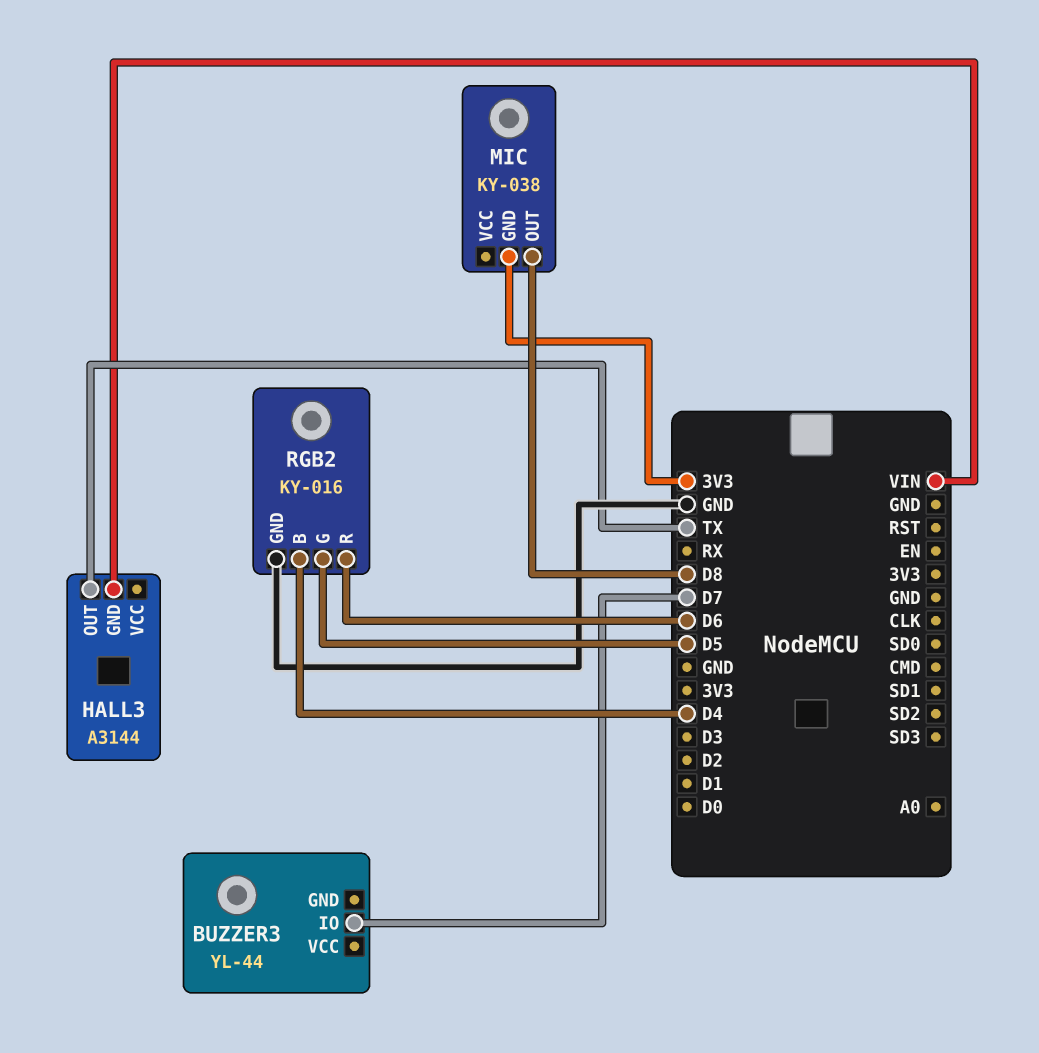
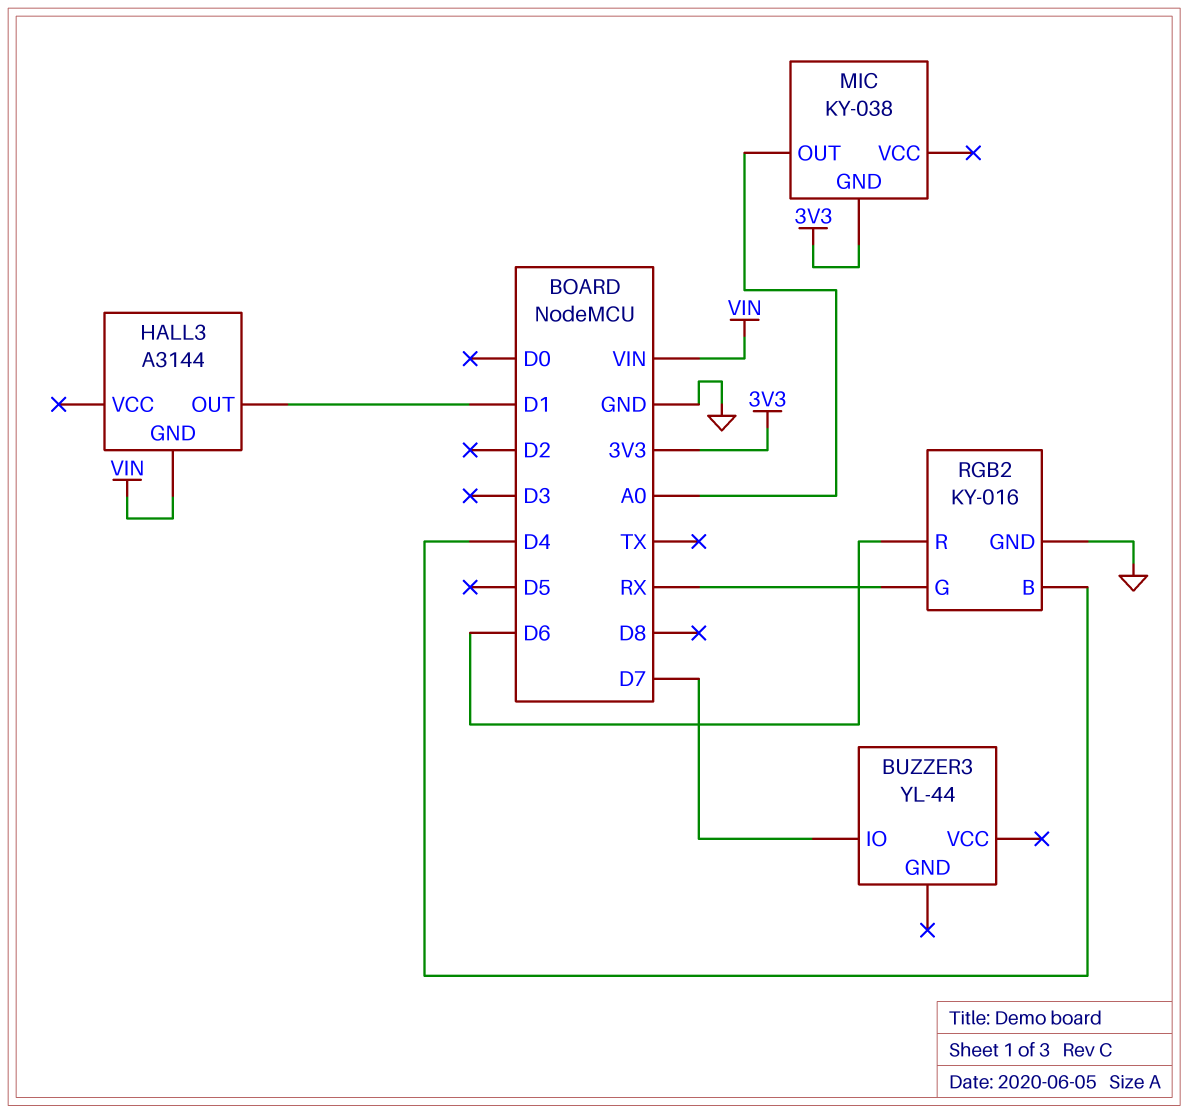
HALL3 pin OUT: TX -> D1
MIC pin OUT: D8 -> A0
RGB2 pin G: D5 -> RX

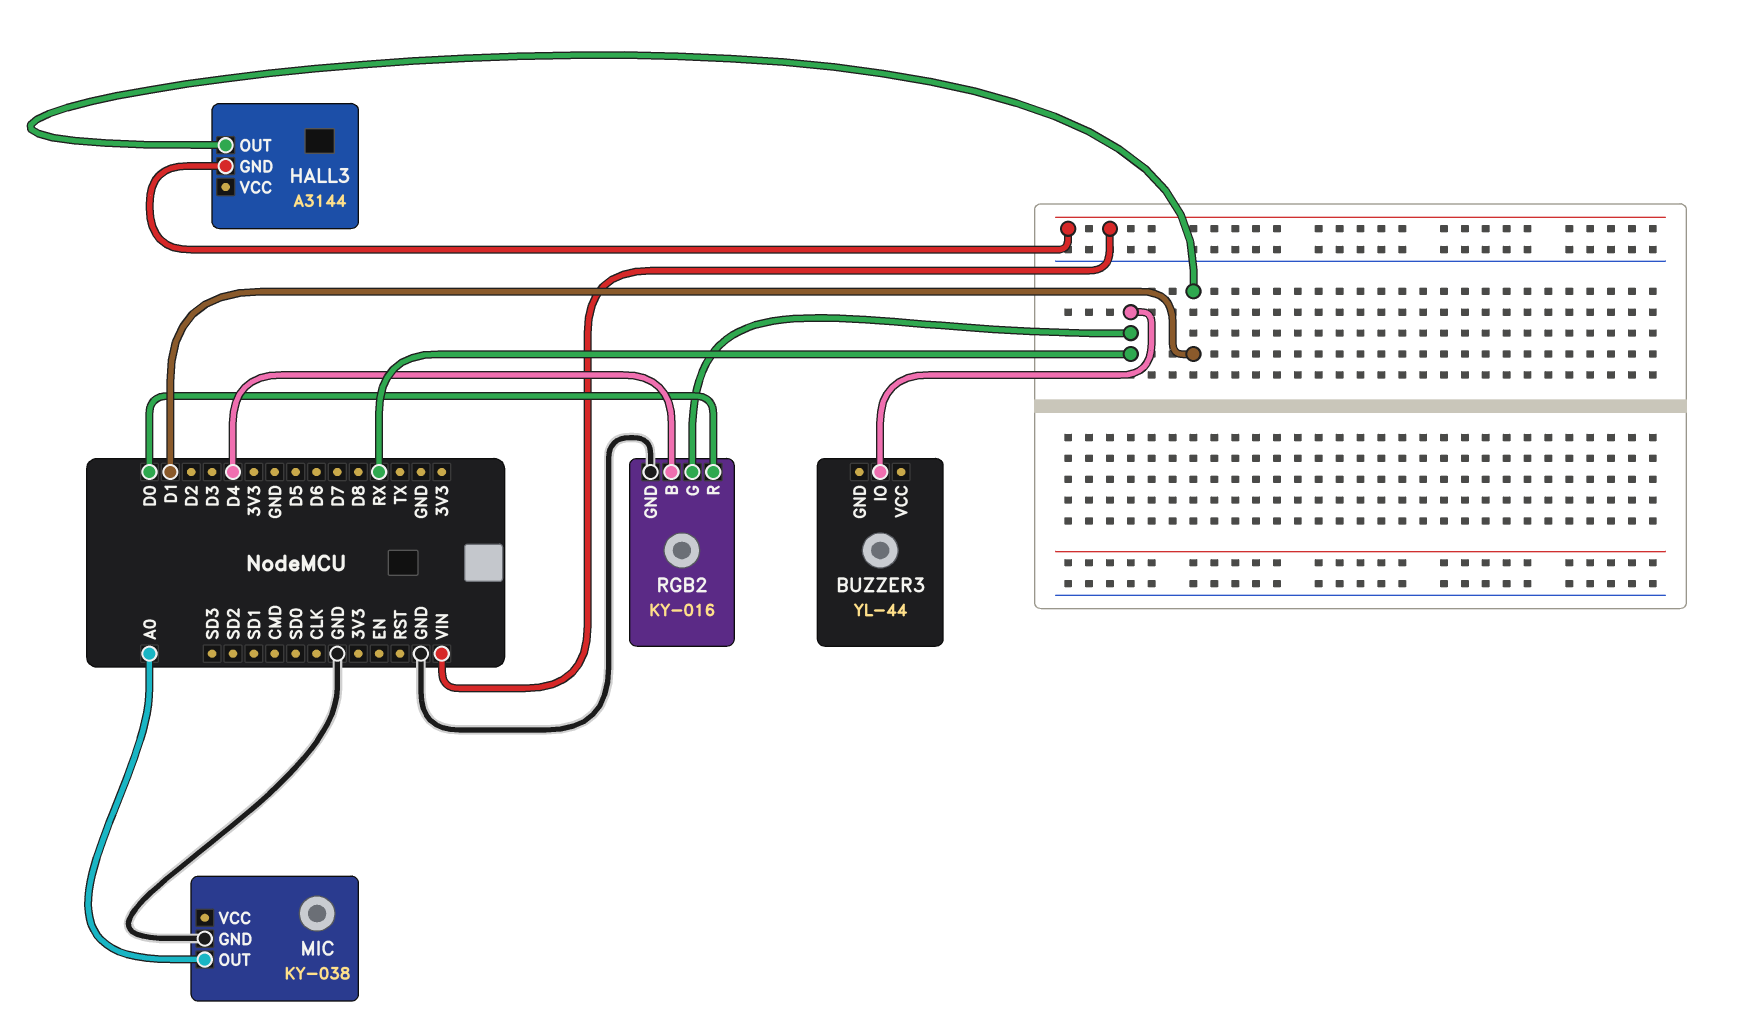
BUZZER3 pin IO: D7 -> RX
MIC pin GND: 3V3 -> GND
RGB2 pin R: D6 -> D0

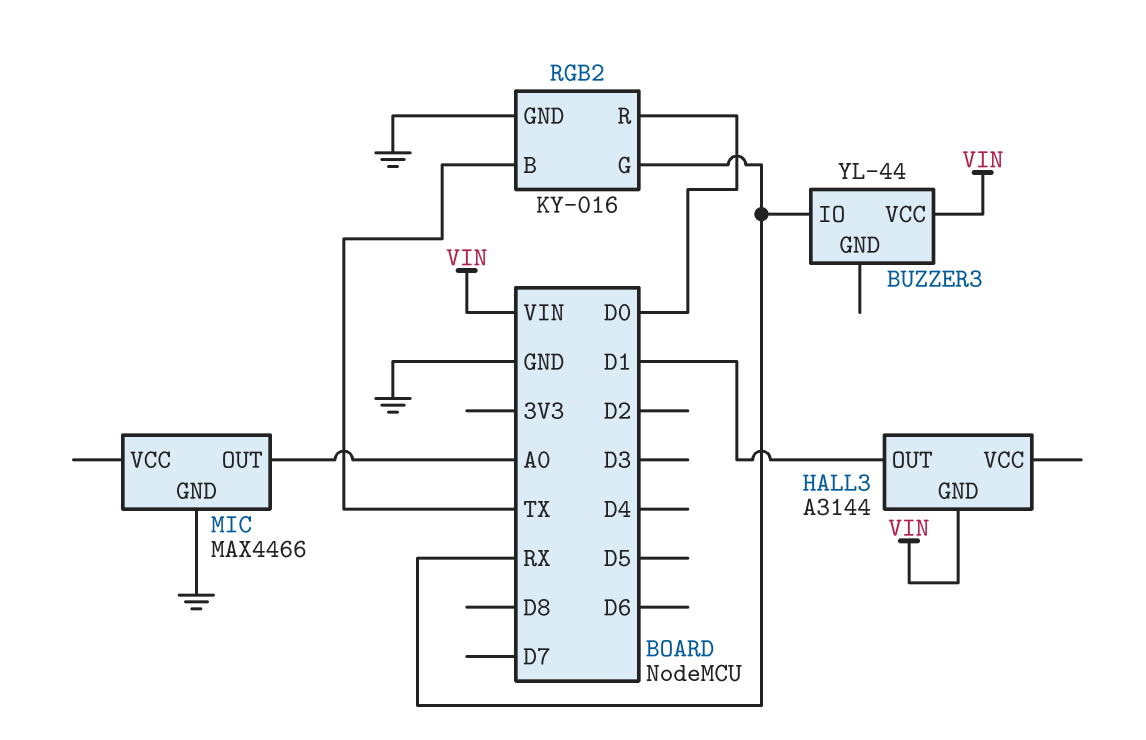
BUZZER3 pin VCC: none -> VIN
MIC: KY-038 -> MAX4466
RGB2 pin B: D4 -> TX

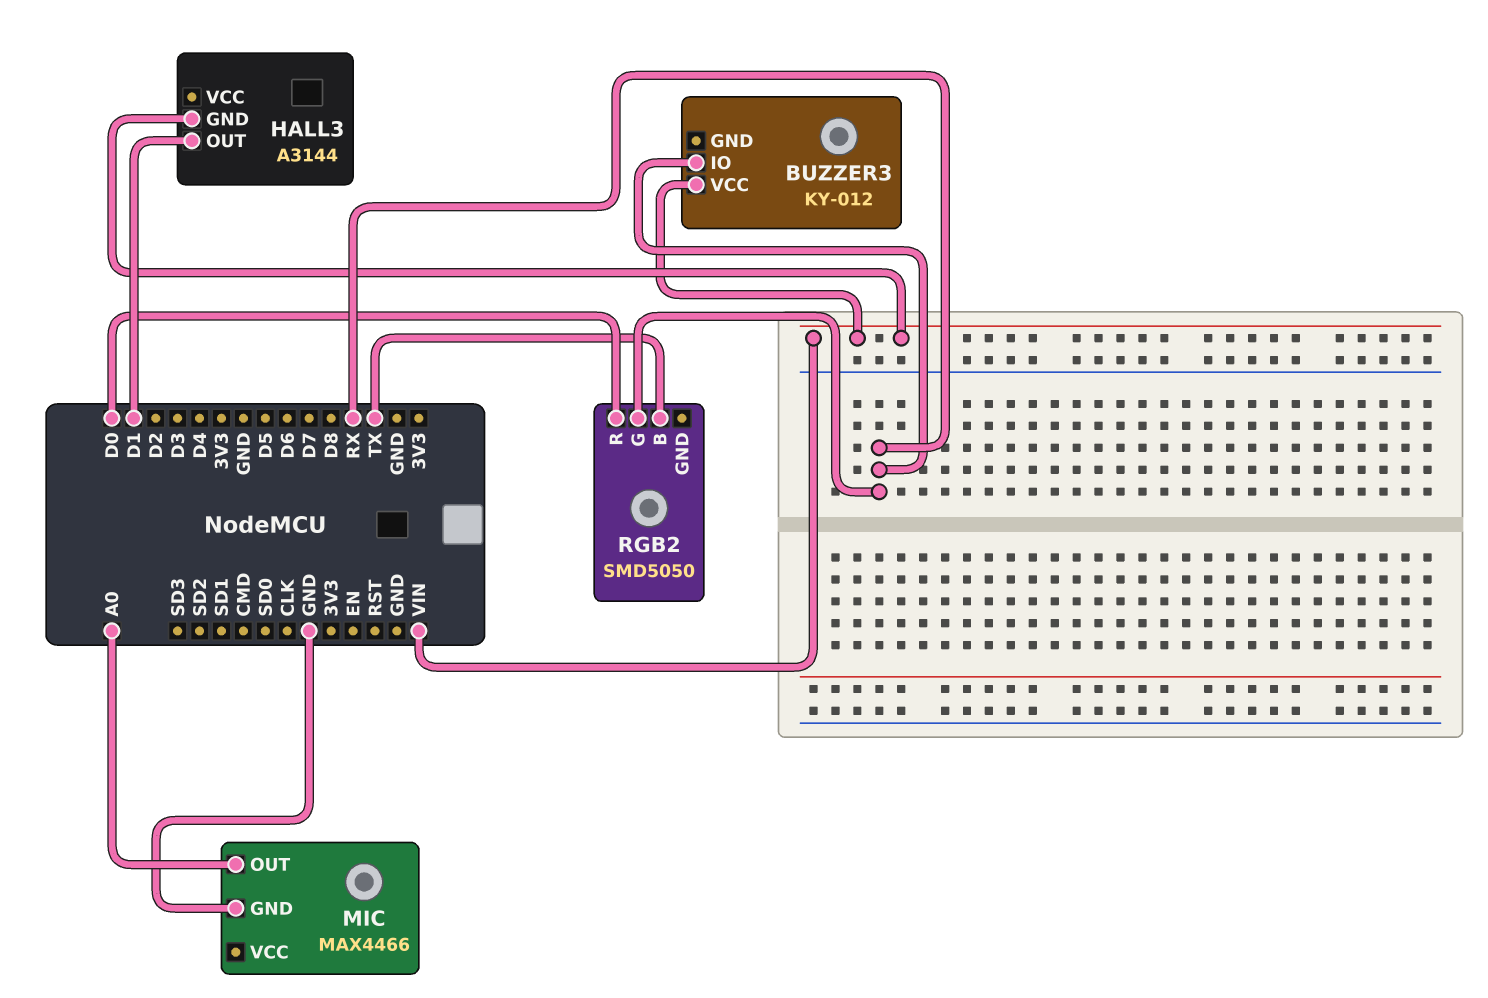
BUZZER3: YL-44 -> KY-012
RGB2: KY-016 -> SMD5050
RGB2 pin GND: GND -> none

